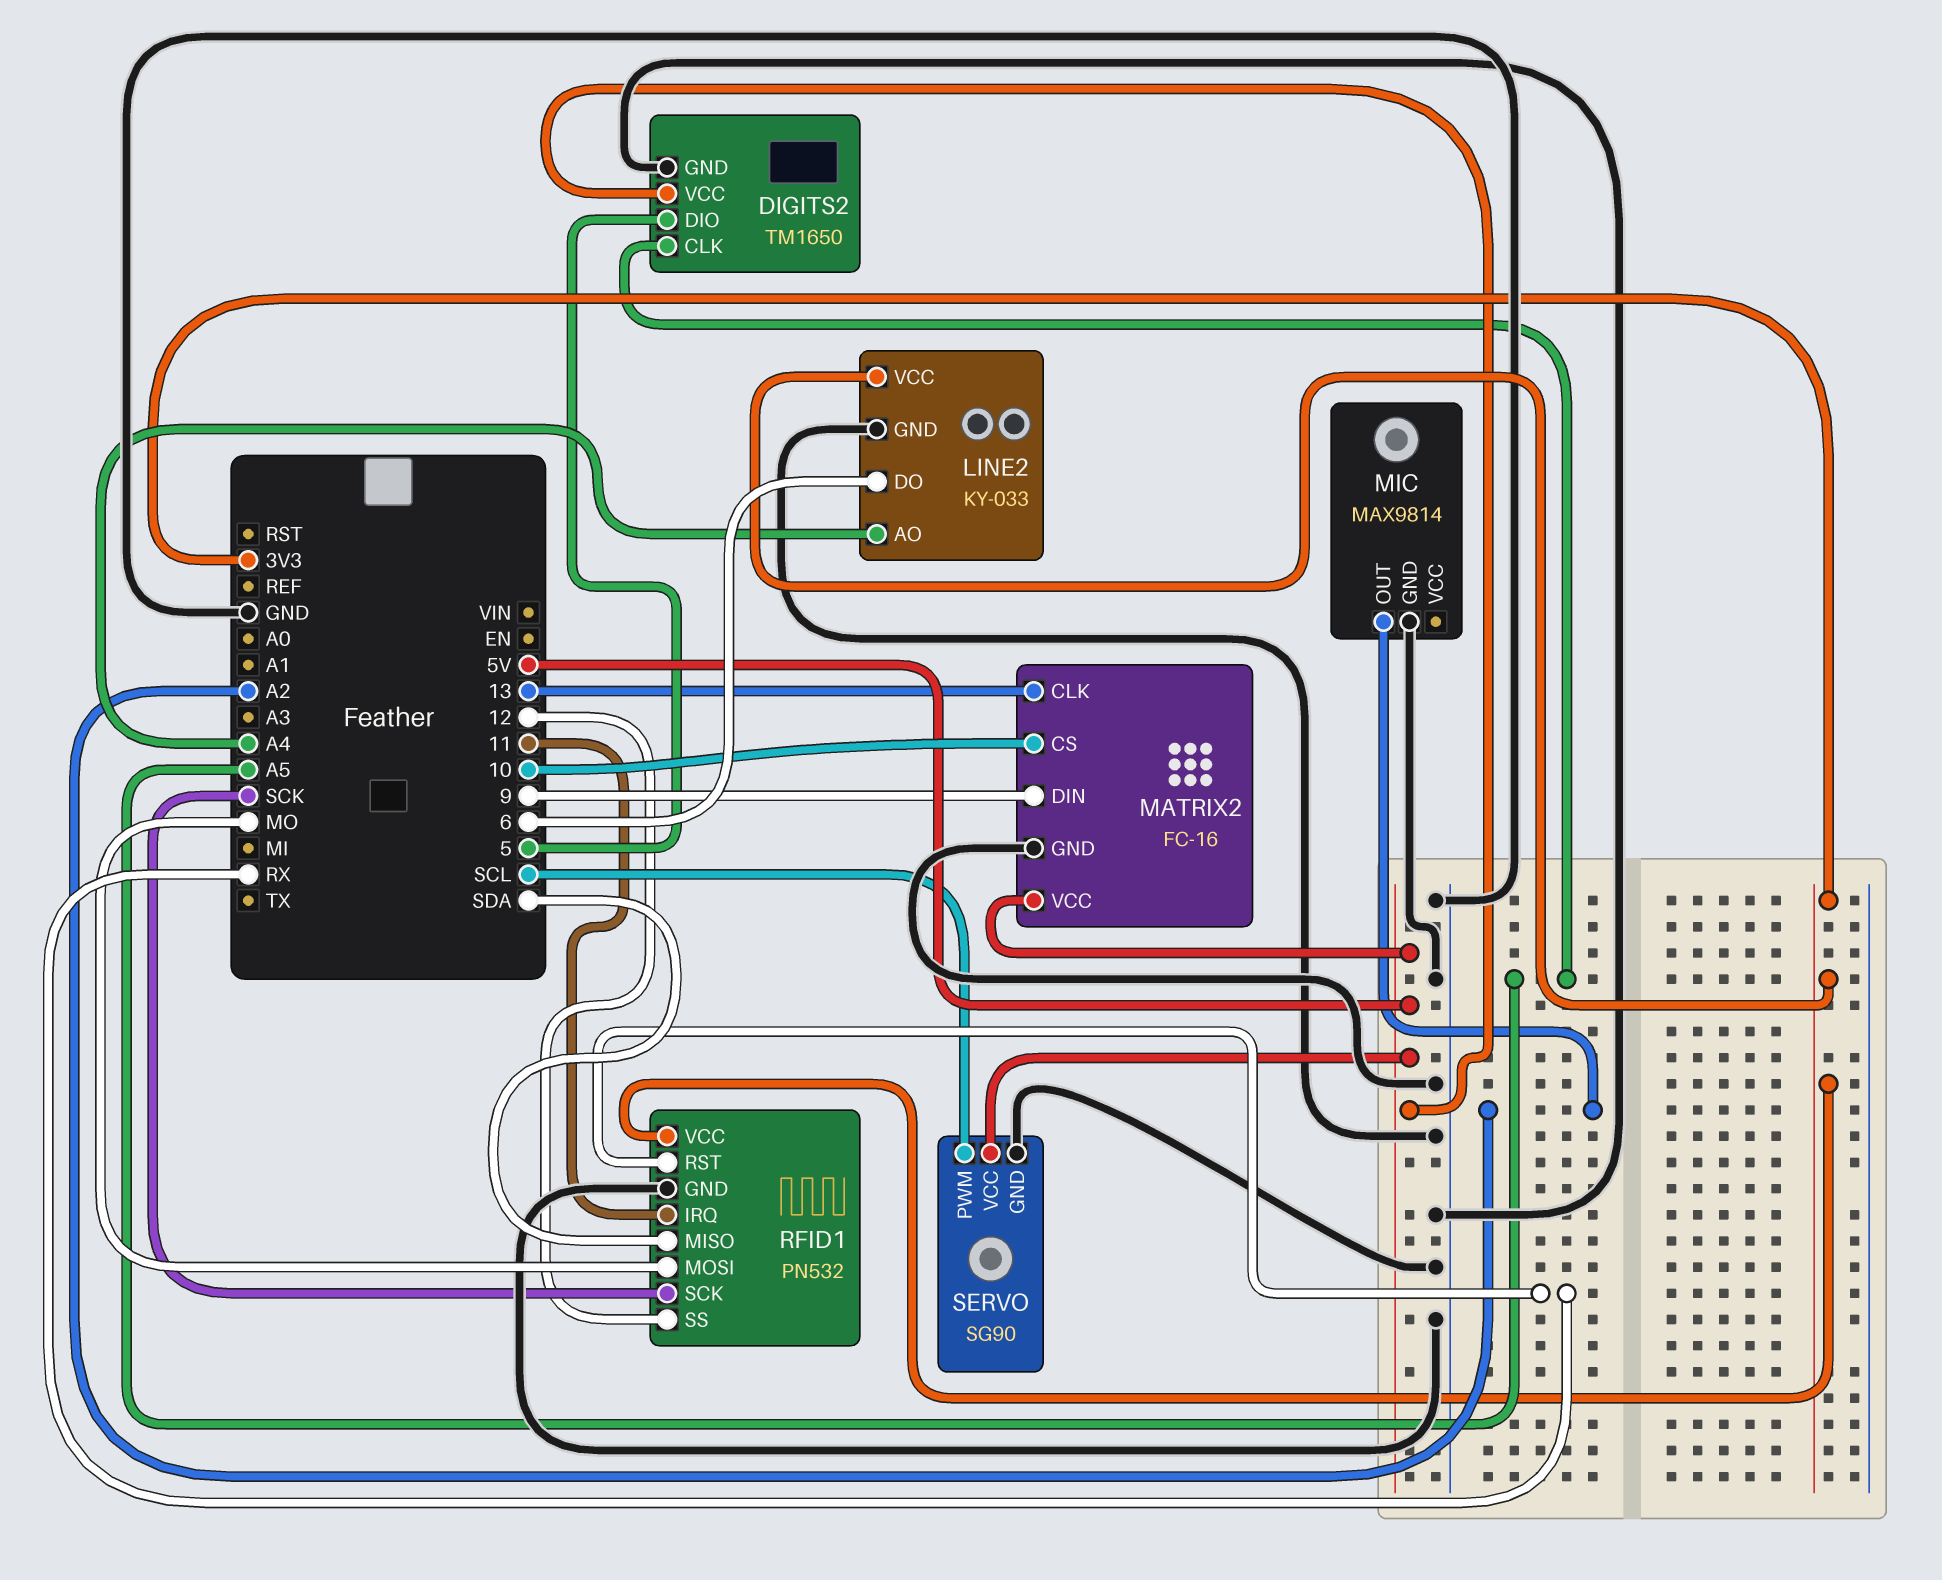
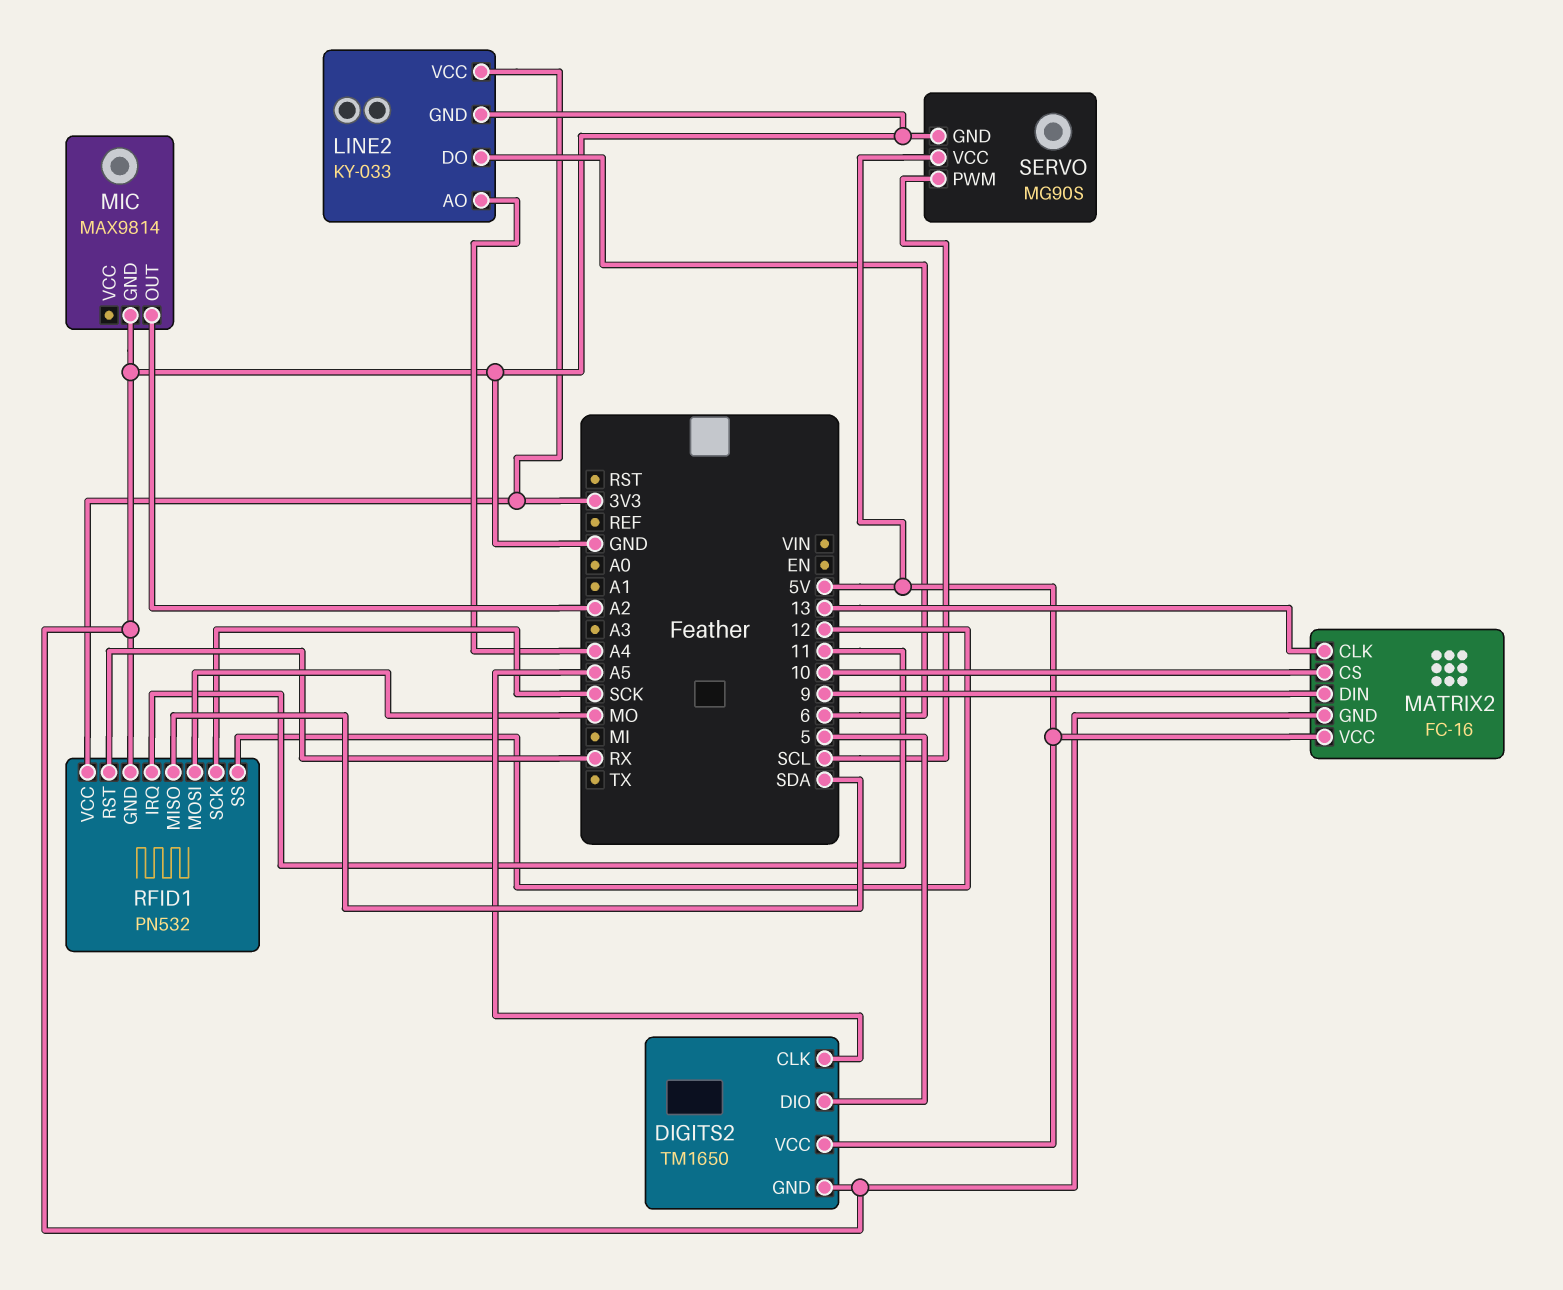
SERVO: SG90 -> MG90S

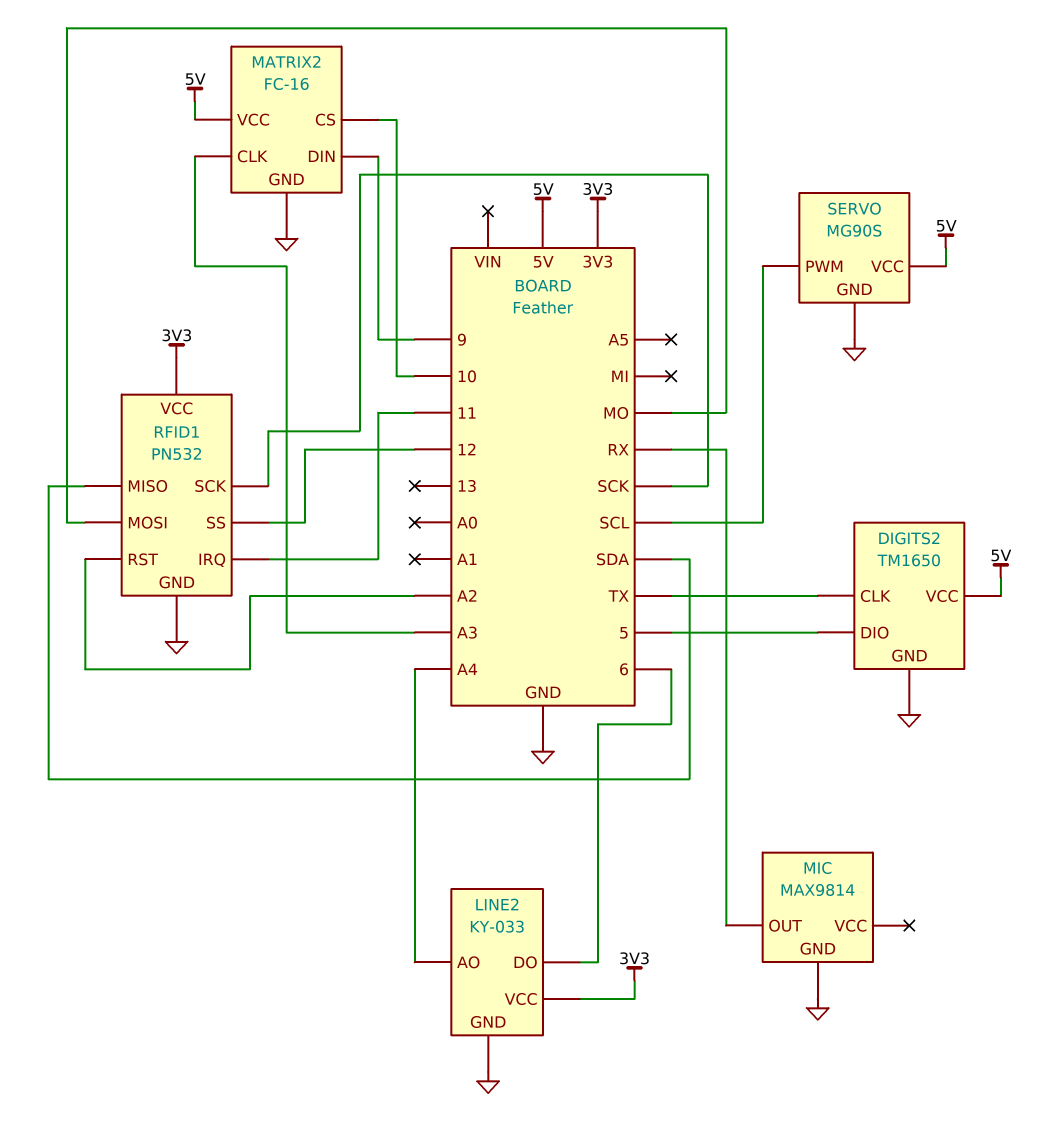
DIGITS2 pin CLK: A5 -> TX
MATRIX2 pin CLK: 13 -> A3
MIC pin OUT: A2 -> RX
RFID1 pin RST: RX -> A2

